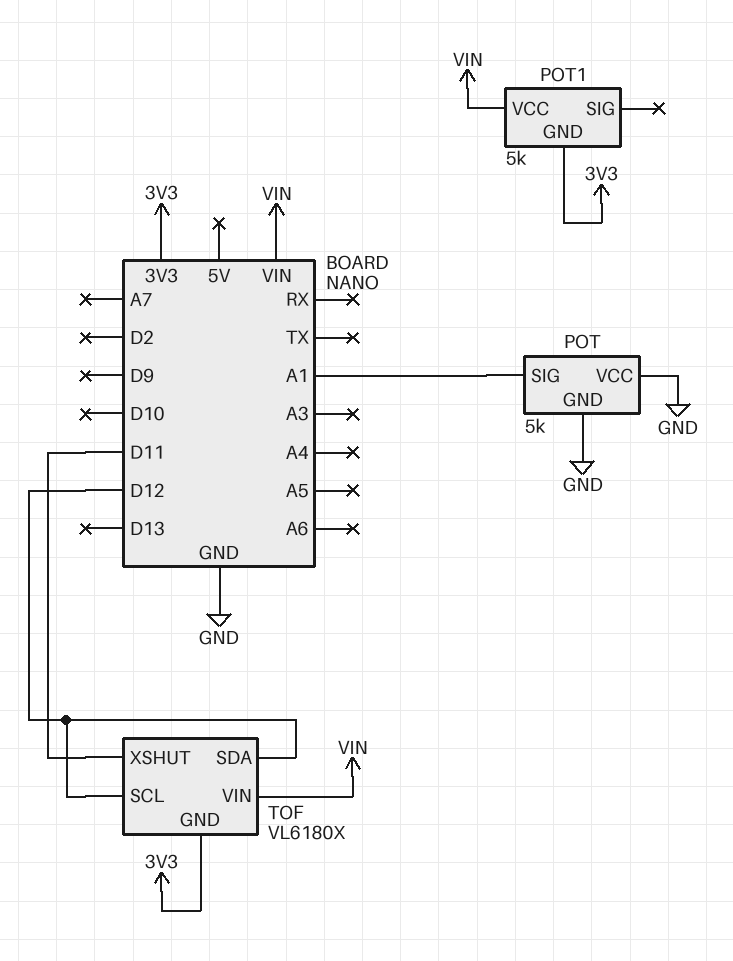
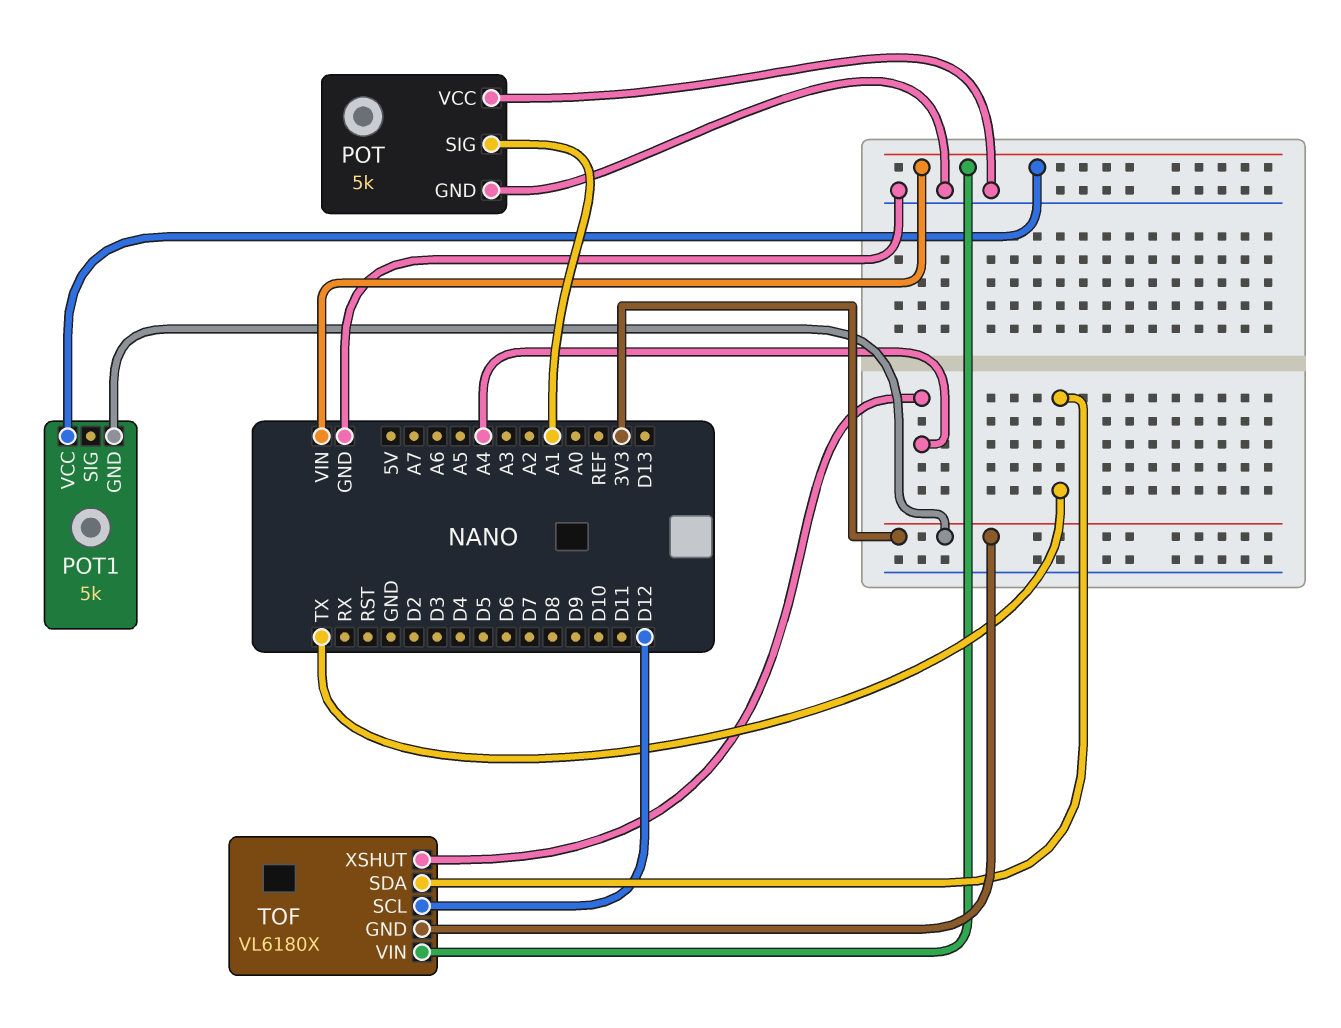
TOF pin SDA: D12 -> TX
TOF pin XSHUT: D11 -> A4

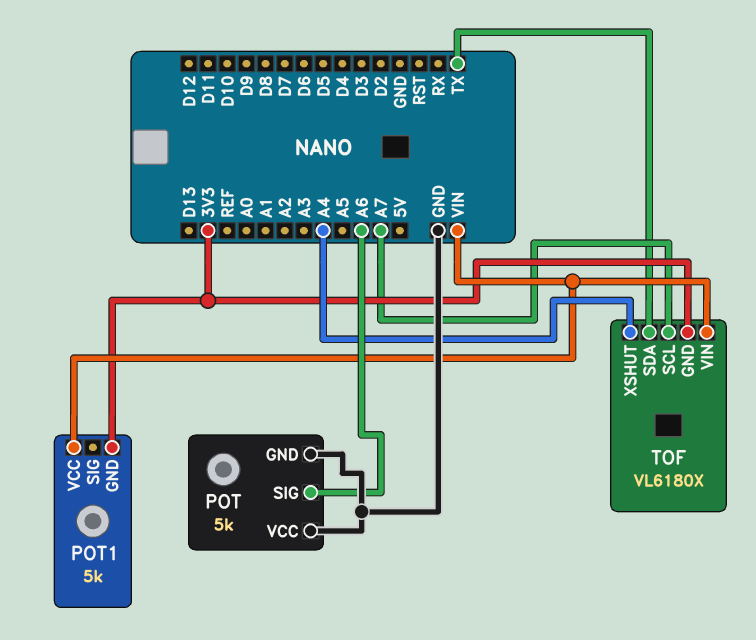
POT pin SIG: A1 -> A6
TOF pin SCL: D12 -> A7

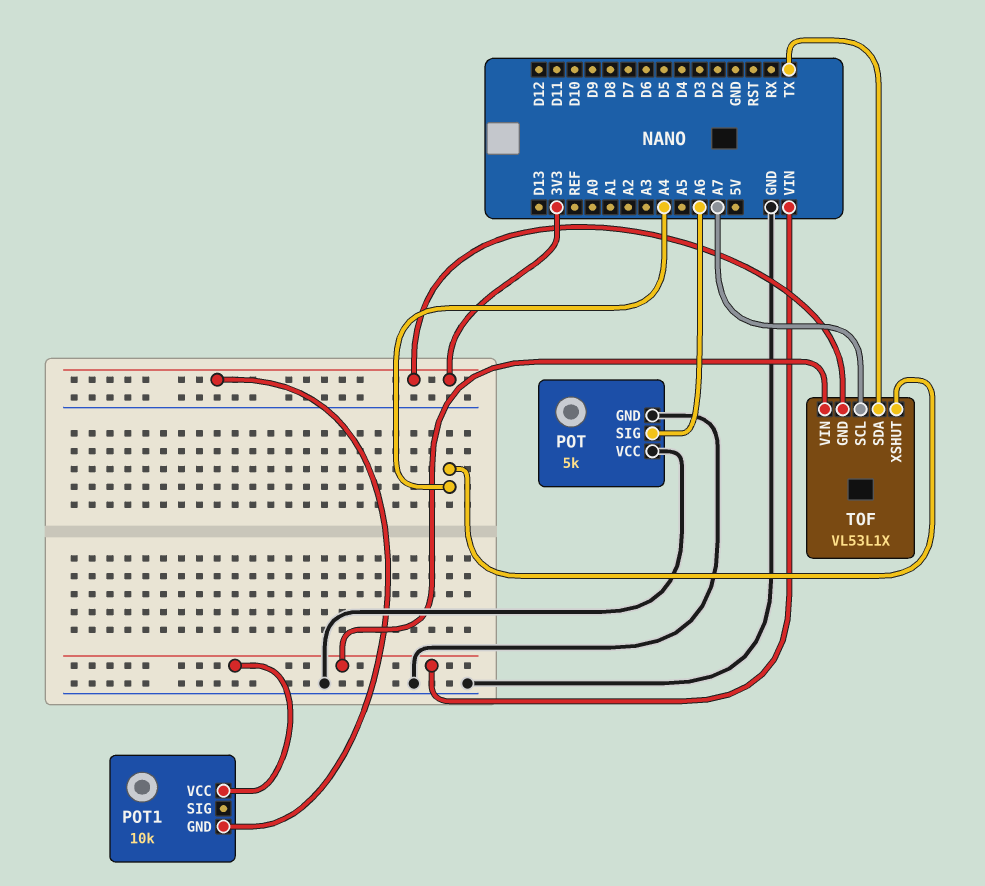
POT1: 5k -> 10k
TOF: VL6180X -> VL53L1X

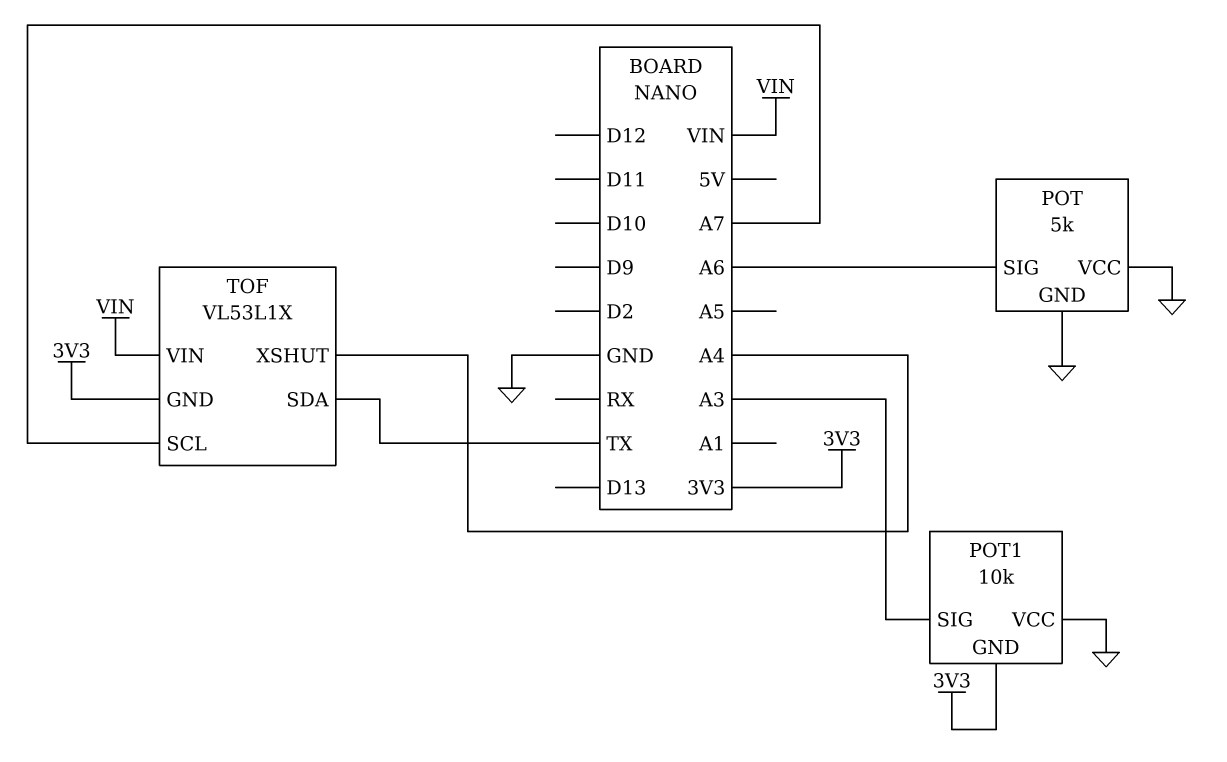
POT1 pin SIG: none -> A3
POT1 pin VCC: VIN -> GND

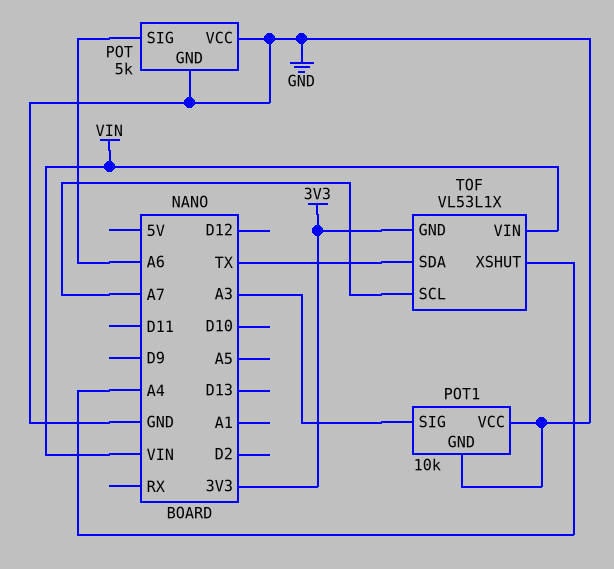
POT1 pin GND: 3V3 -> GND

